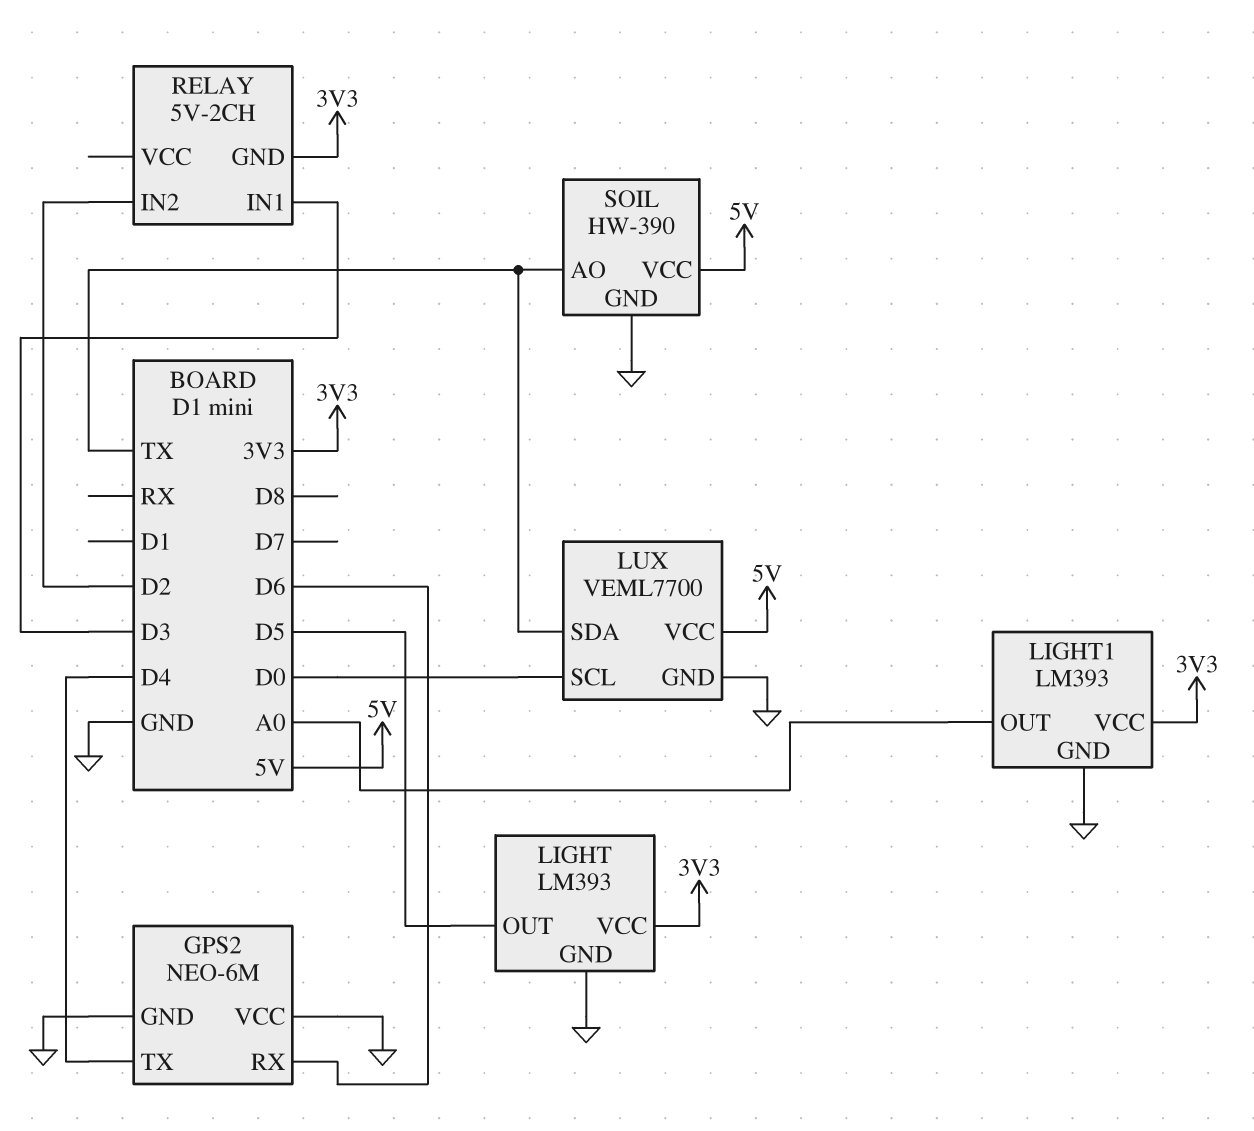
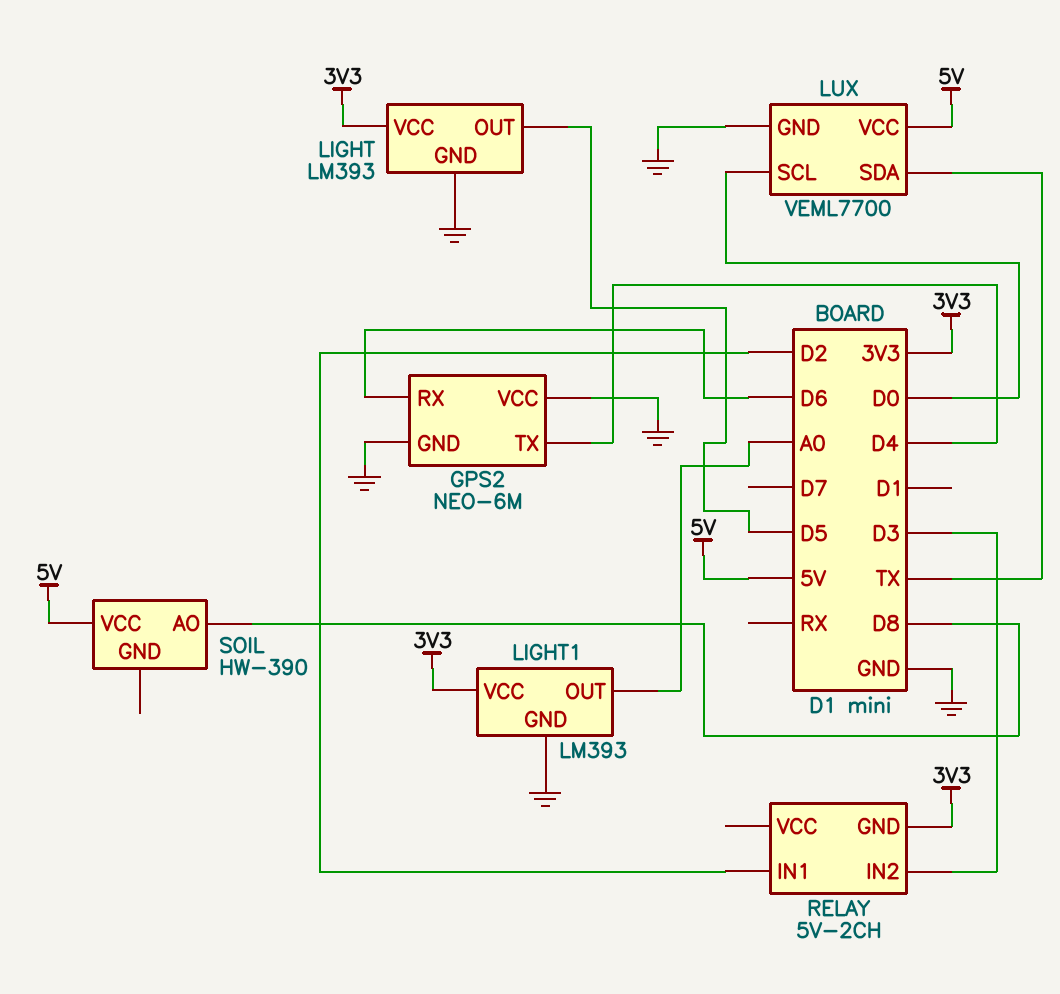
RELAY pin IN1: D3 -> D2
RELAY pin IN2: D2 -> D3
SOIL pin AO: TX -> D8
SOIL pin GND: GND -> none

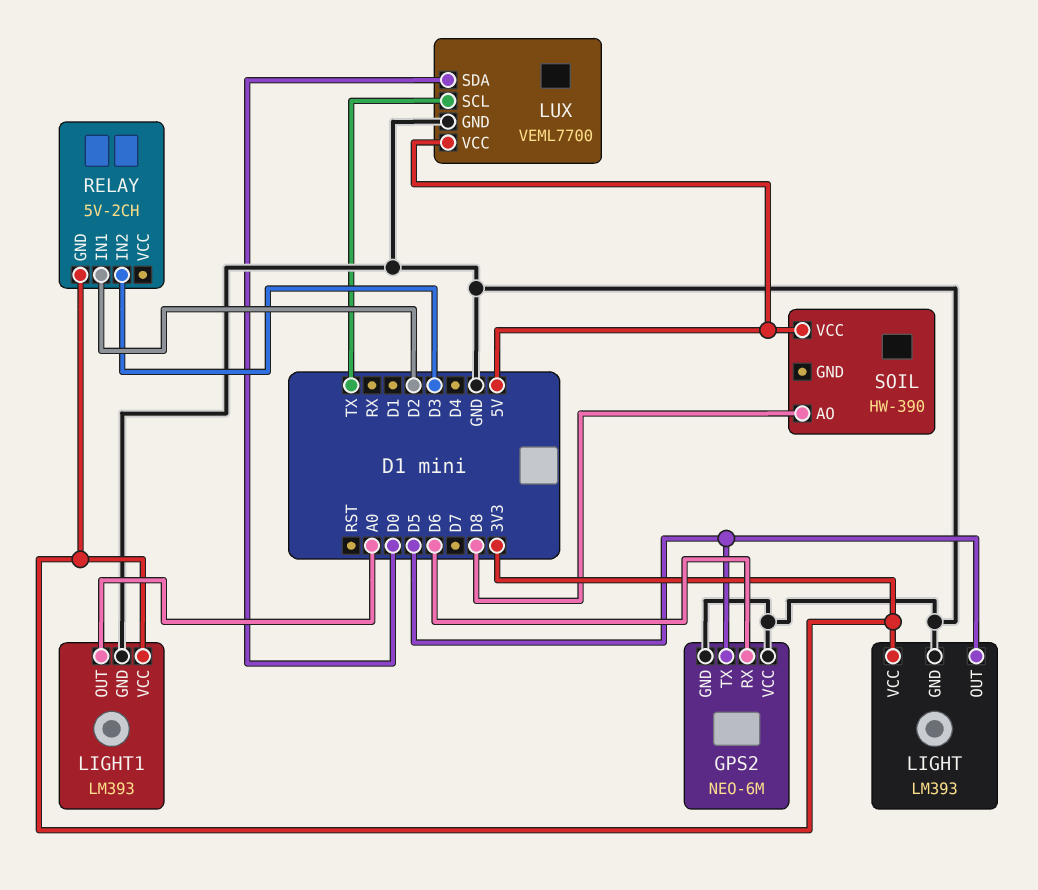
GPS2 pin TX: D4 -> D5
LUX pin SCL: D0 -> TX
LUX pin SDA: TX -> D0

